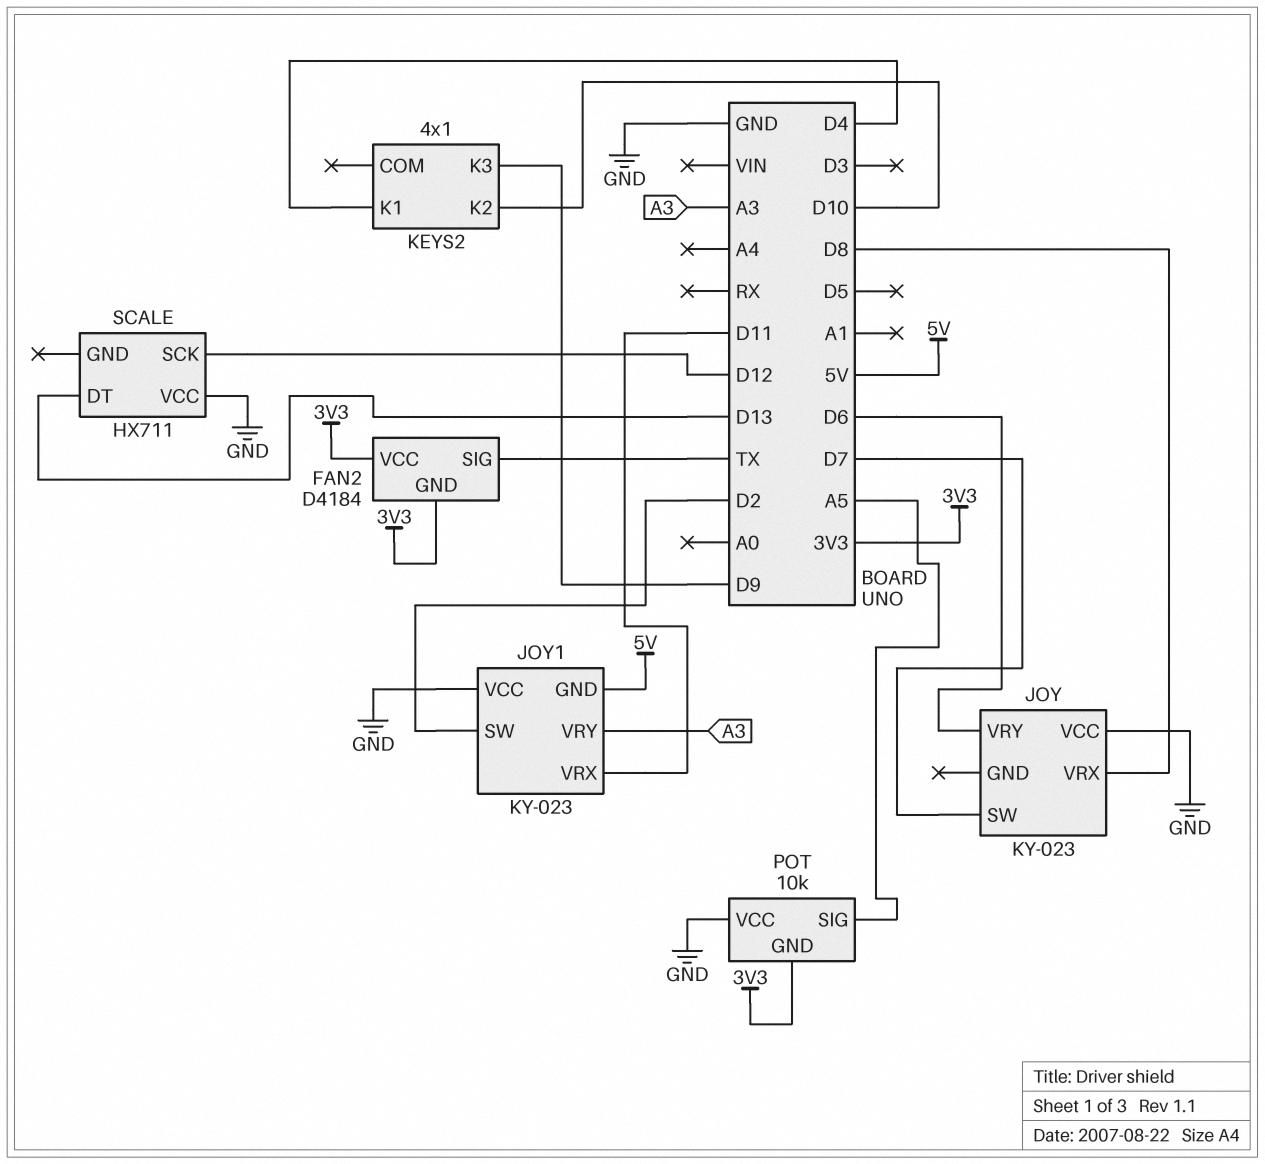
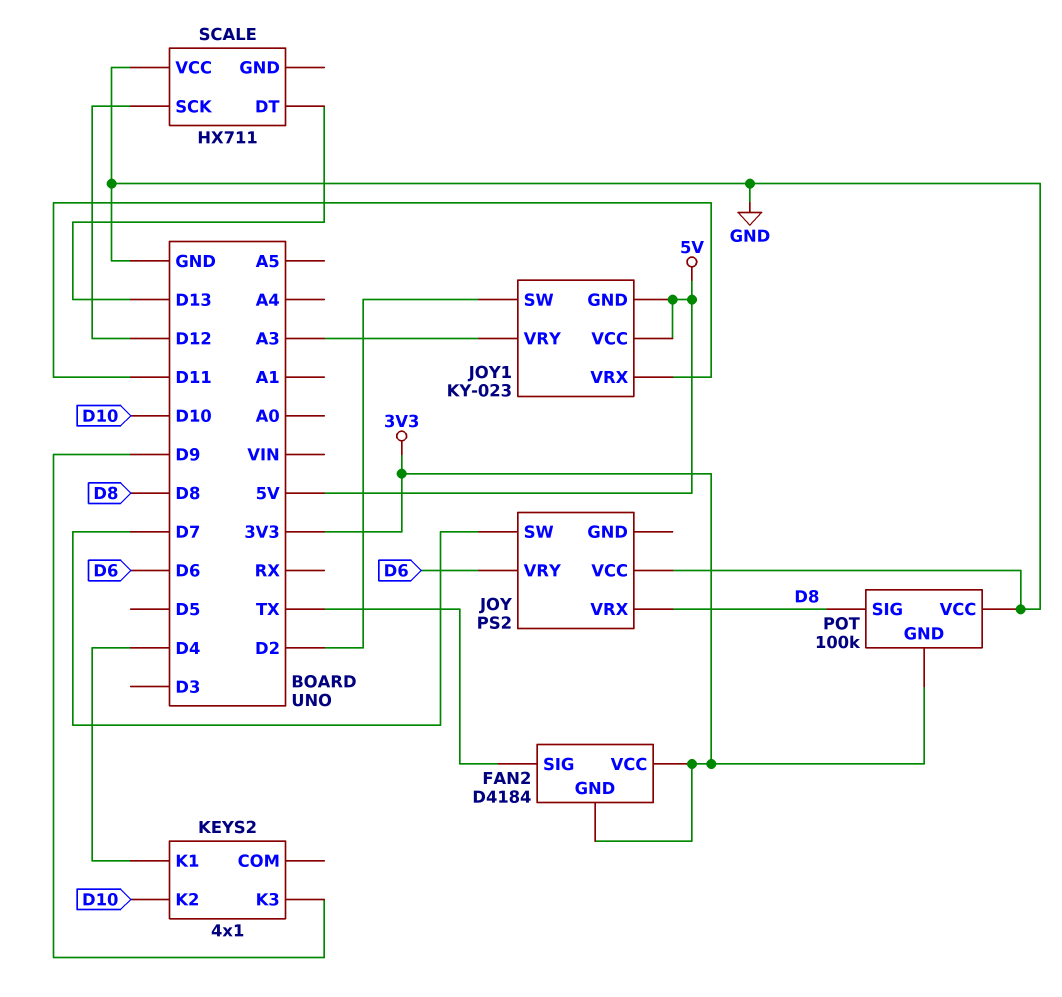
JOY: KY-023 -> PS2
JOY1 pin VCC: GND -> 5V
POT: 10k -> 100k
POT pin SIG: A5 -> D8

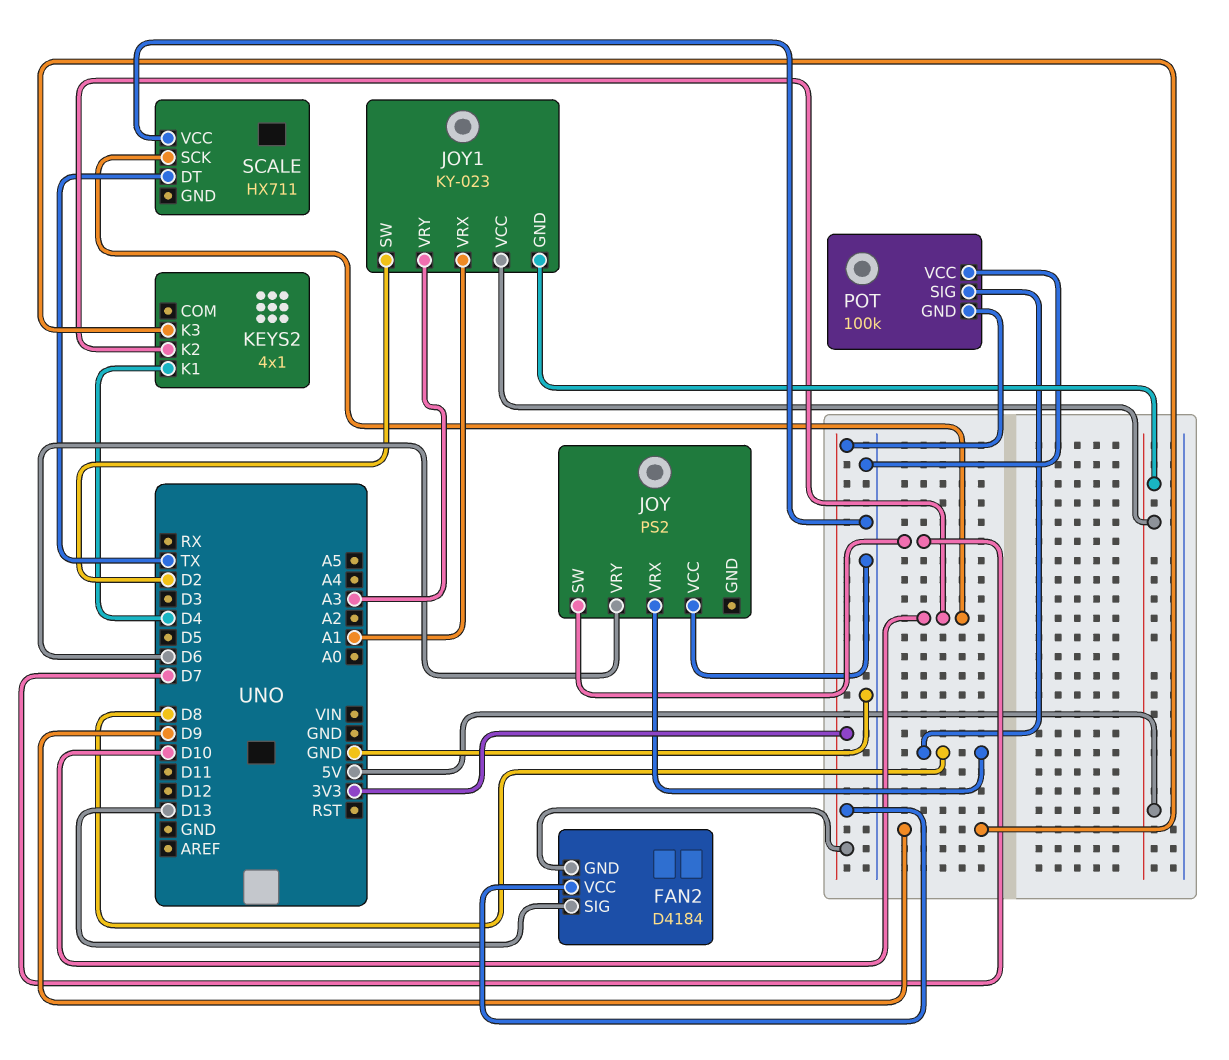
FAN2 pin SIG: TX -> D13
JOY1 pin VRX: D11 -> A1
SCALE pin DT: D13 -> TX
SCALE pin SCK: D12 -> D10

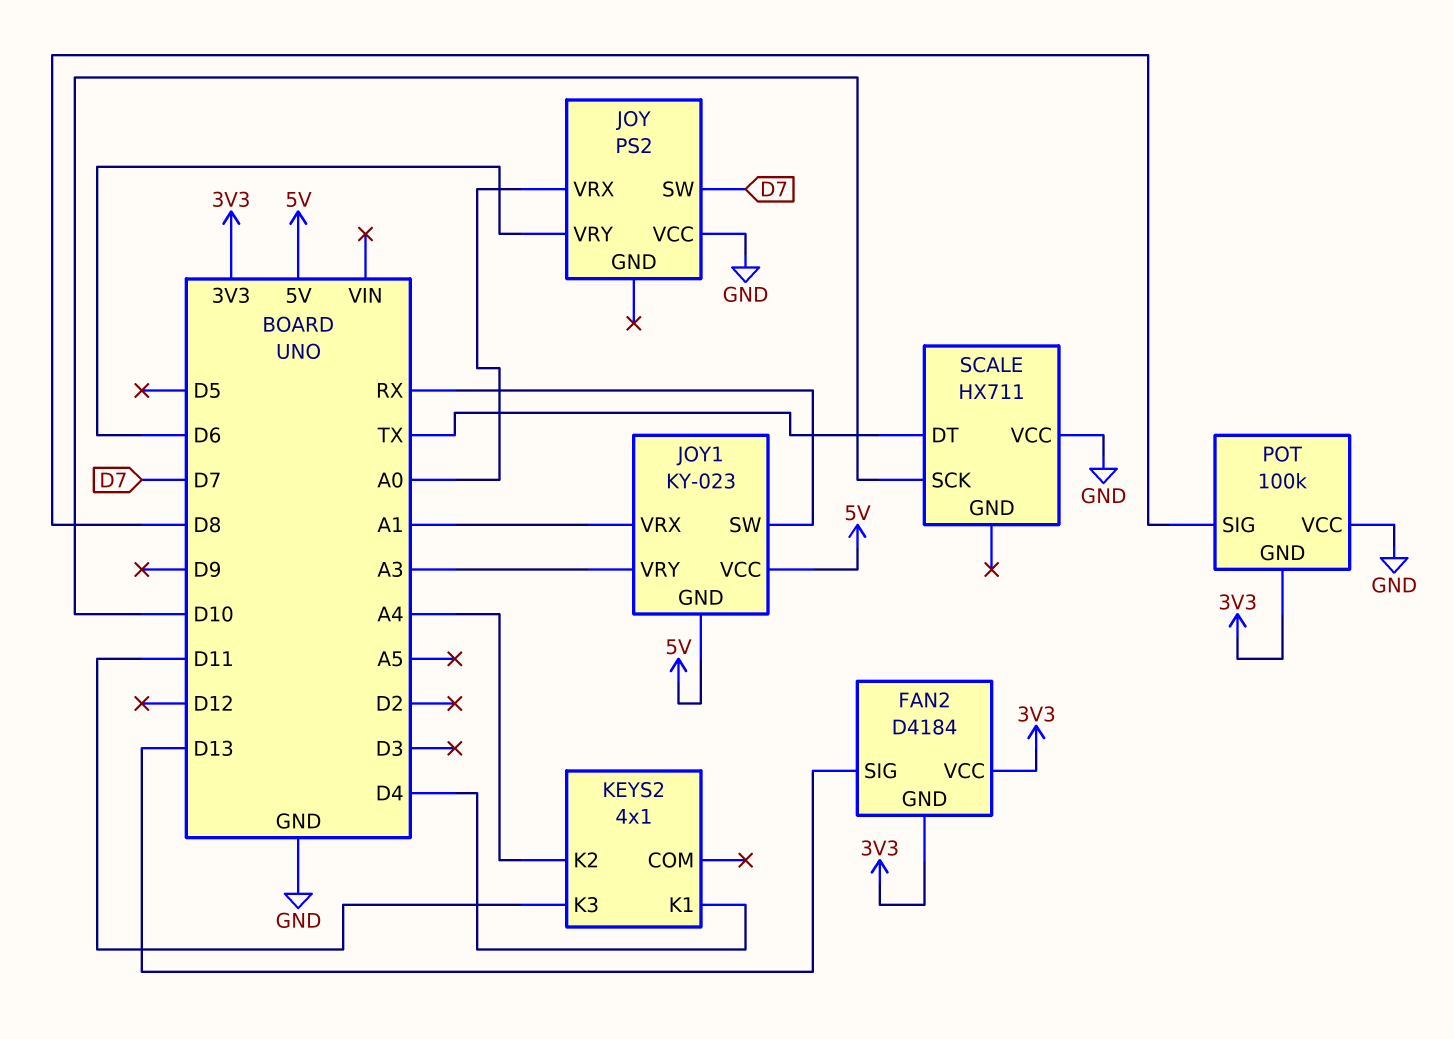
JOY pin VRX: D8 -> A0
JOY1 pin SW: D2 -> RX
KEYS2 pin K2: D10 -> A4
KEYS2 pin K3: D9 -> D11

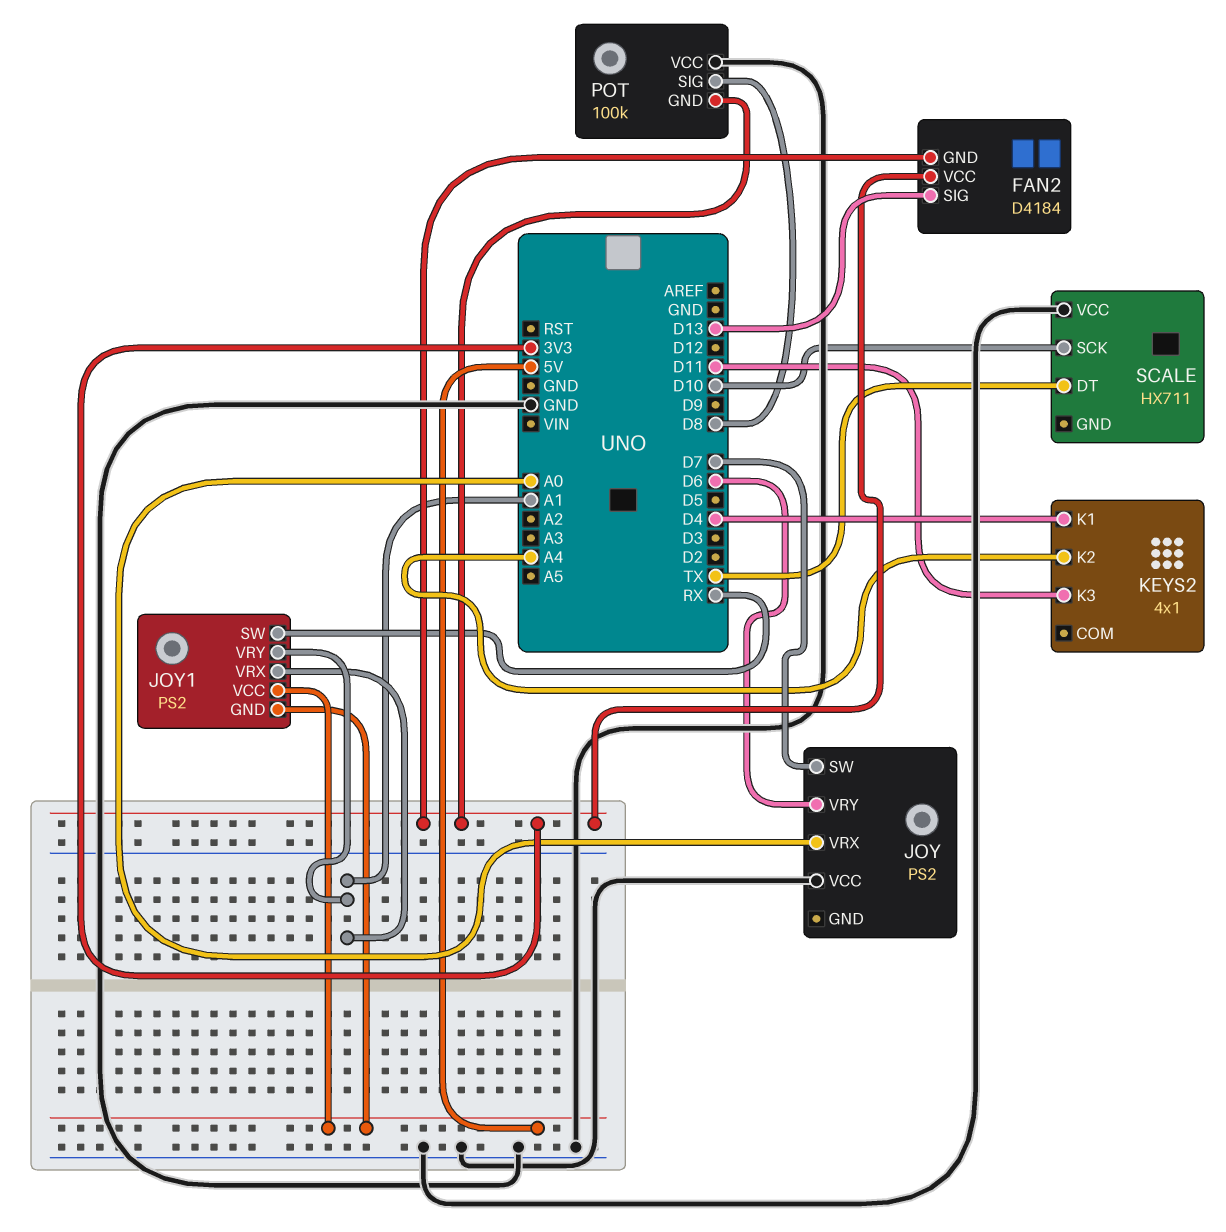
JOY1: KY-023 -> PS2
JOY1 pin VRY: A3 -> A1

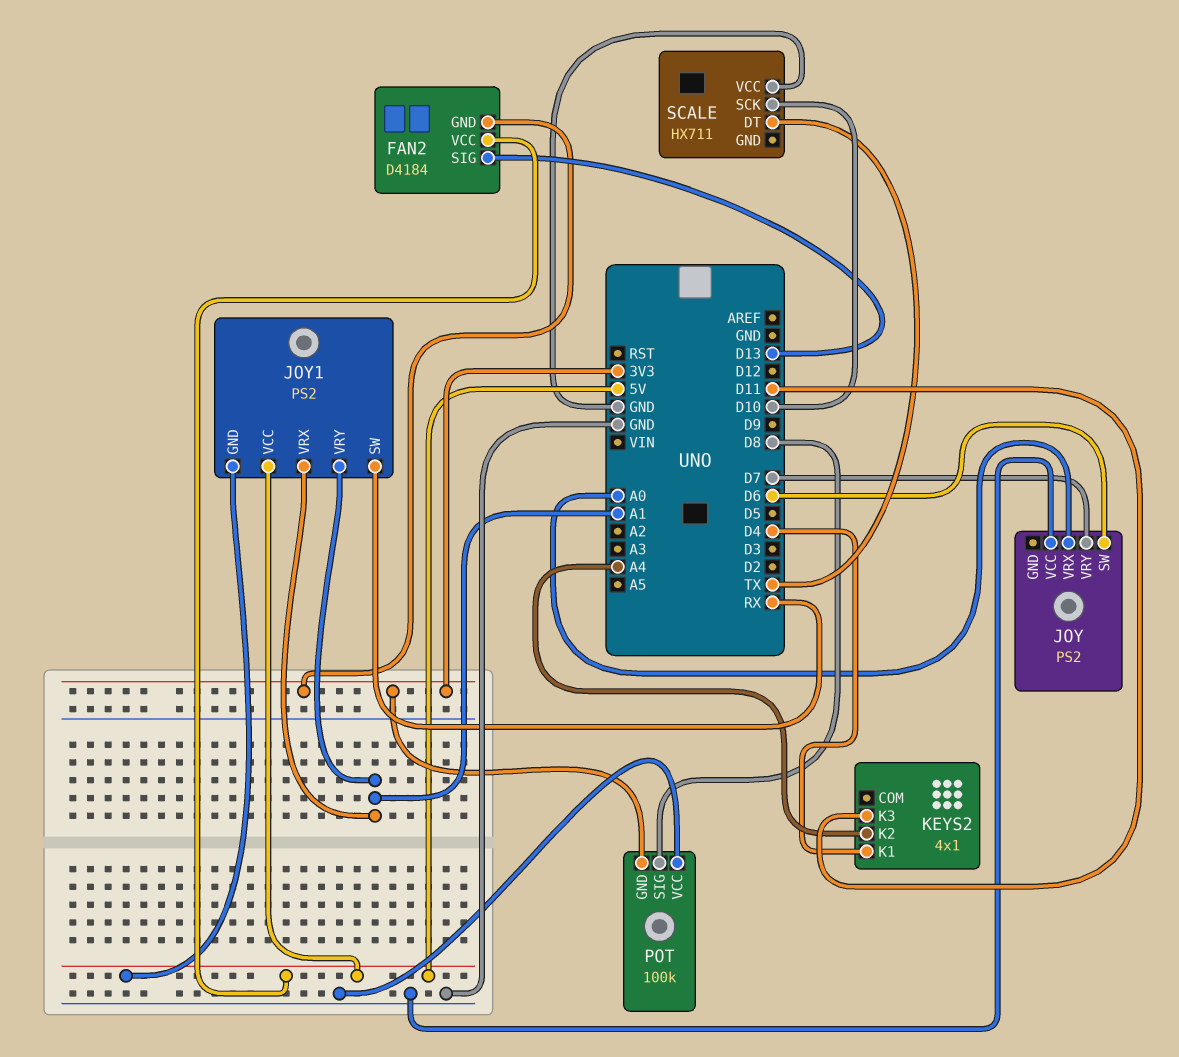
FAN2 pin VCC: 3V3 -> 5V
JOY pin SW: D7 -> D6
JOY pin VRY: D6 -> D7

